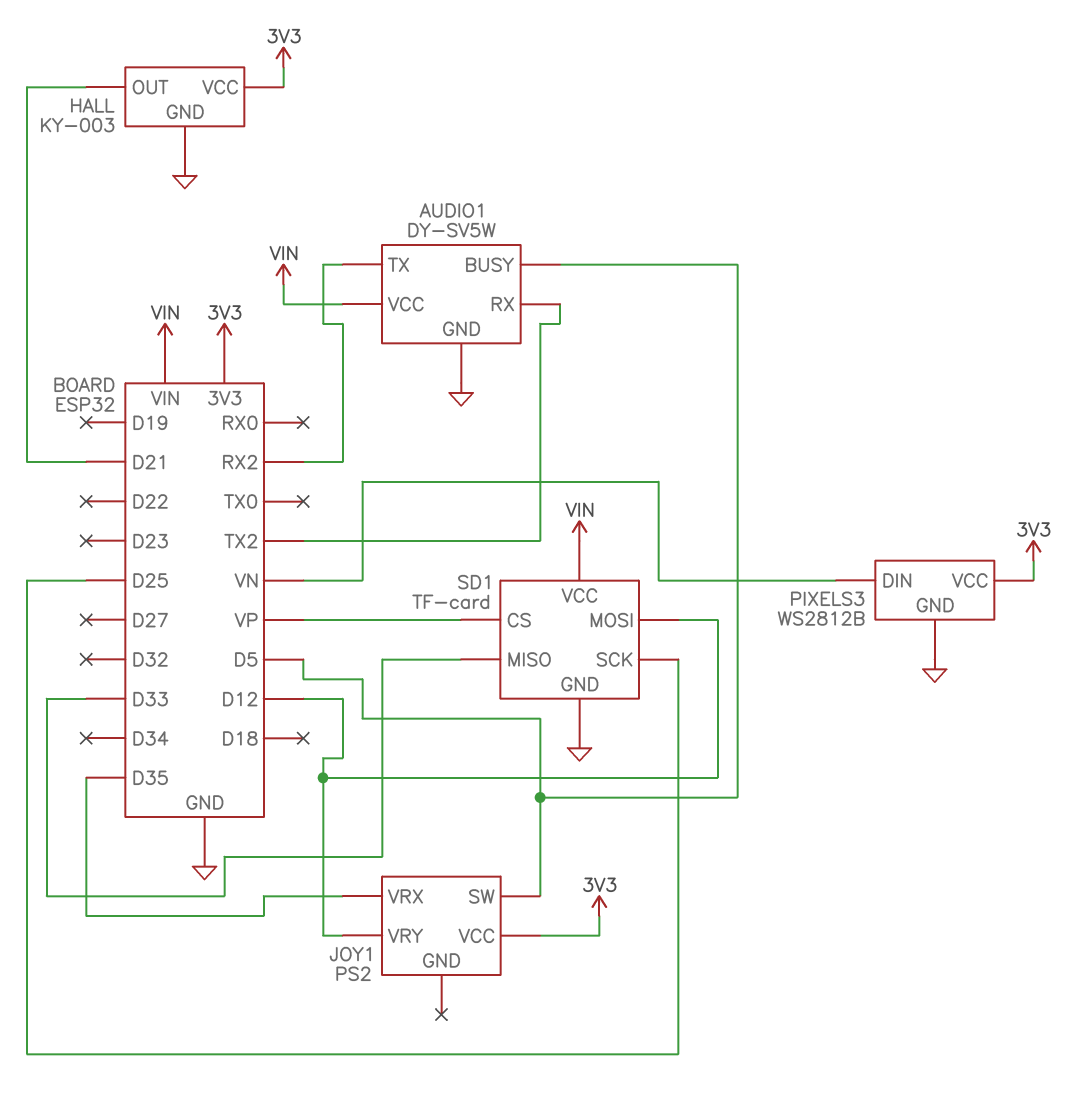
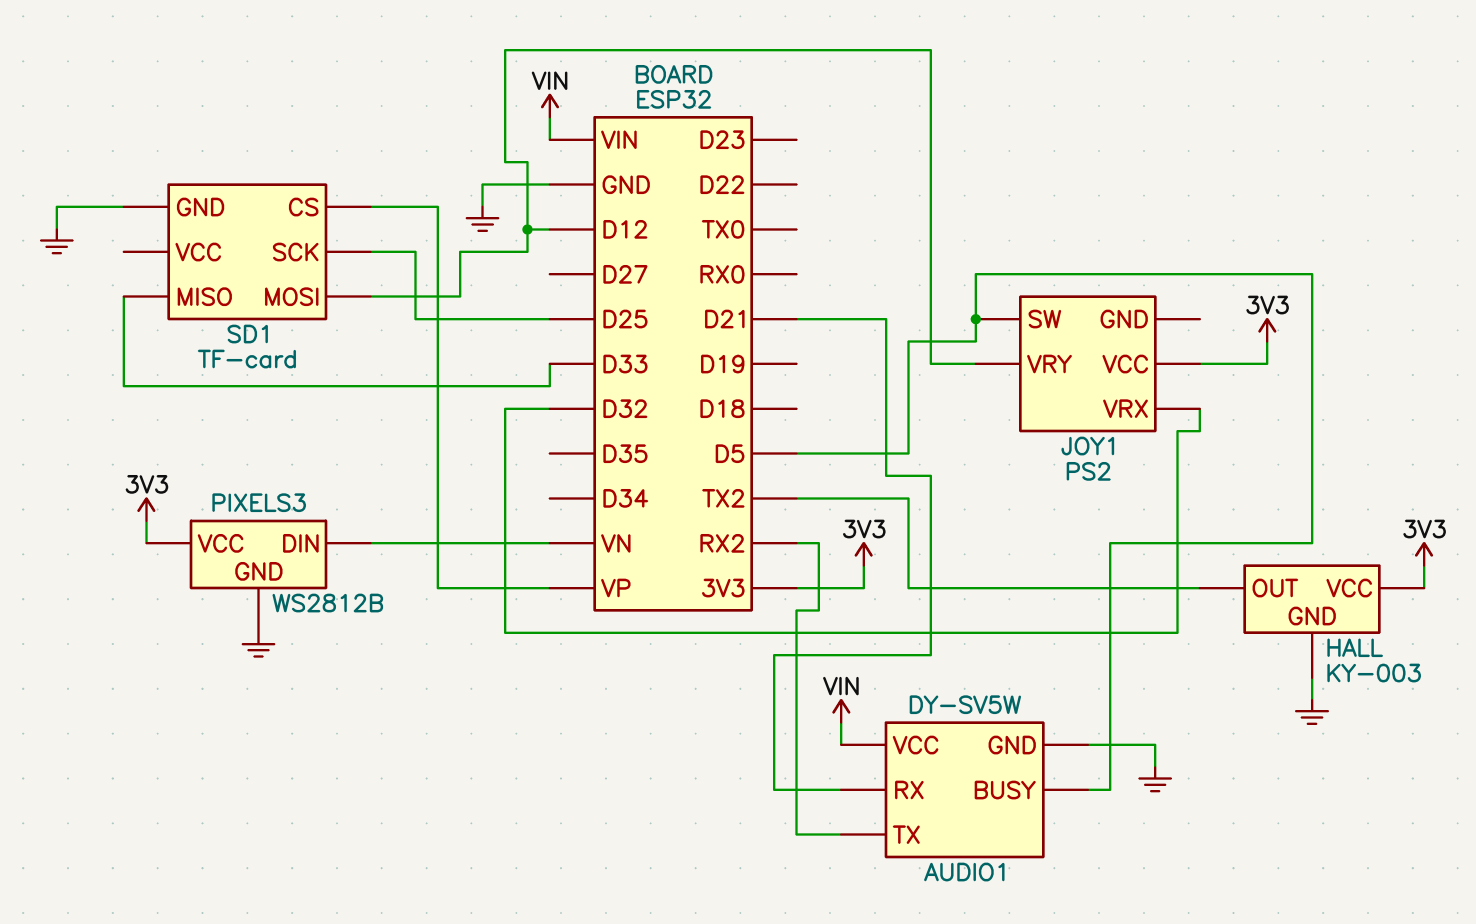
AUDIO1 pin RX: TX2 -> D21
HALL pin OUT: D21 -> TX2
JOY1 pin VRX: D35 -> D32
SD1 pin VCC: VIN -> none

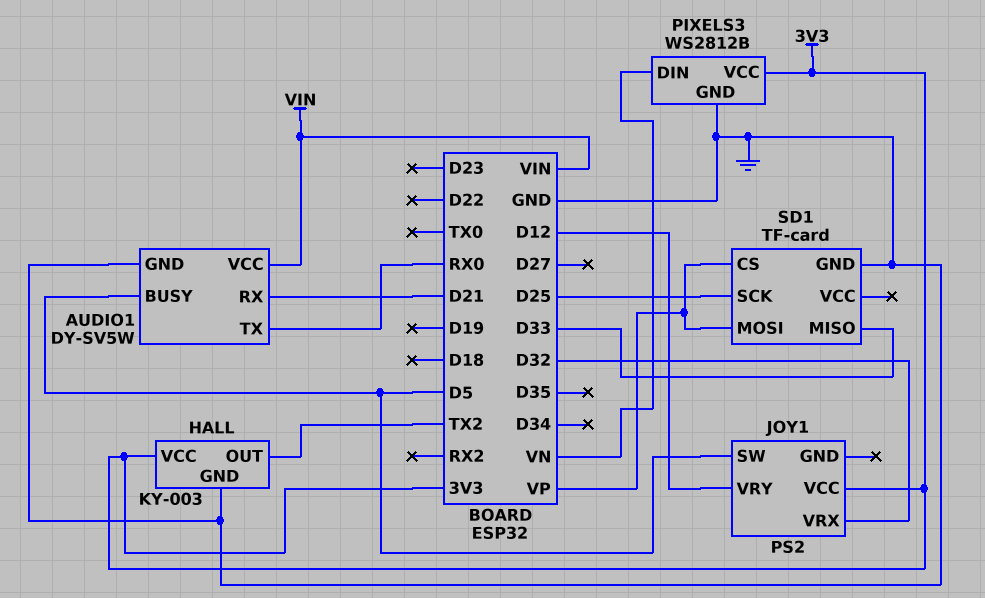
AUDIO1 pin TX: RX2 -> RX0
SD1 pin MOSI: D12 -> VP

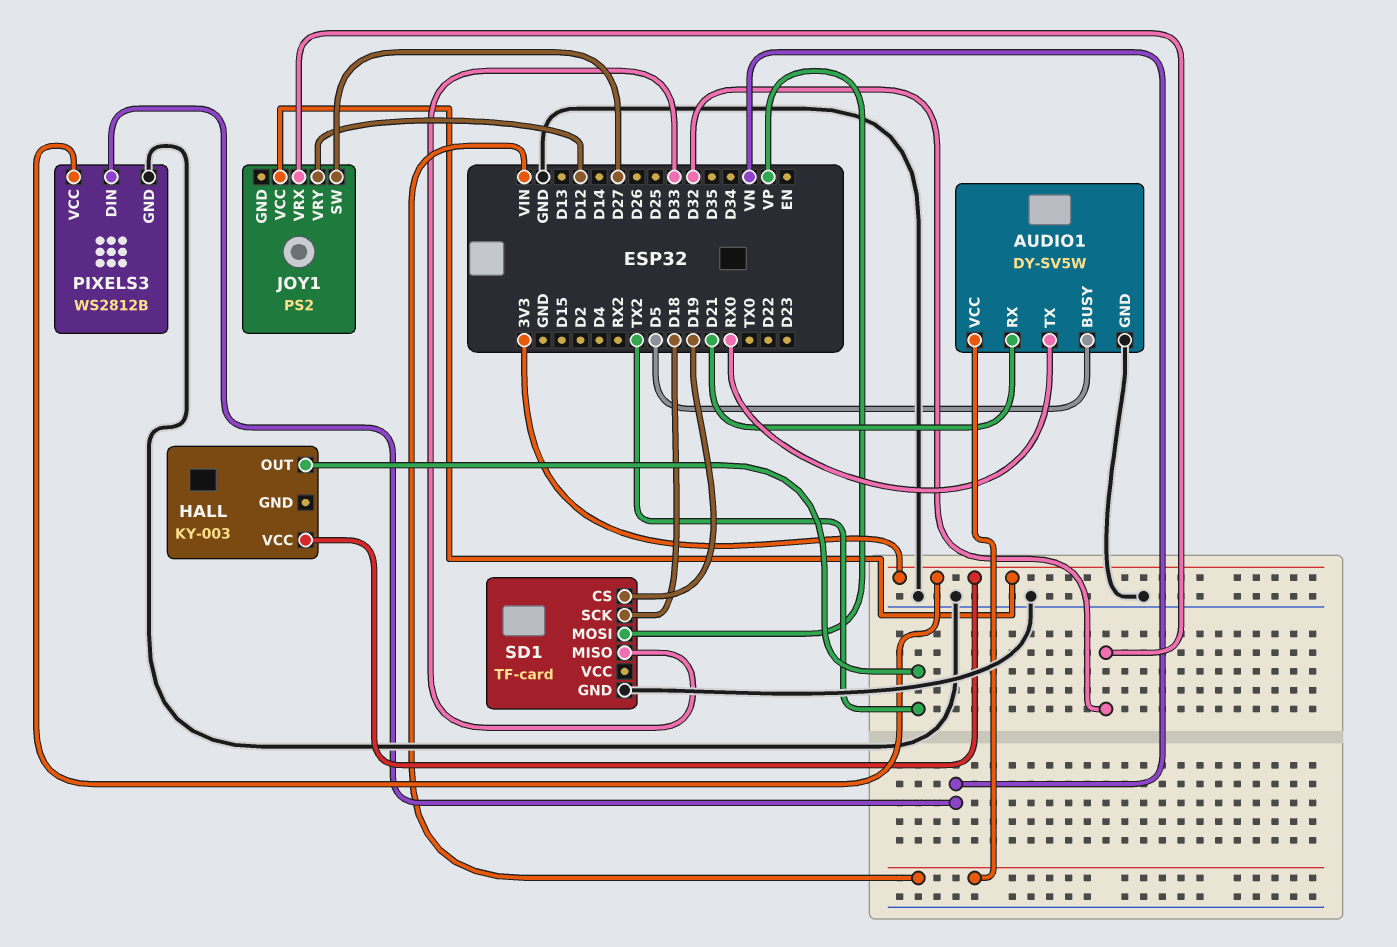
HALL pin GND: GND -> none
JOY1 pin SW: D5 -> D27
SD1 pin CS: VP -> D19
SD1 pin SCK: D25 -> D18

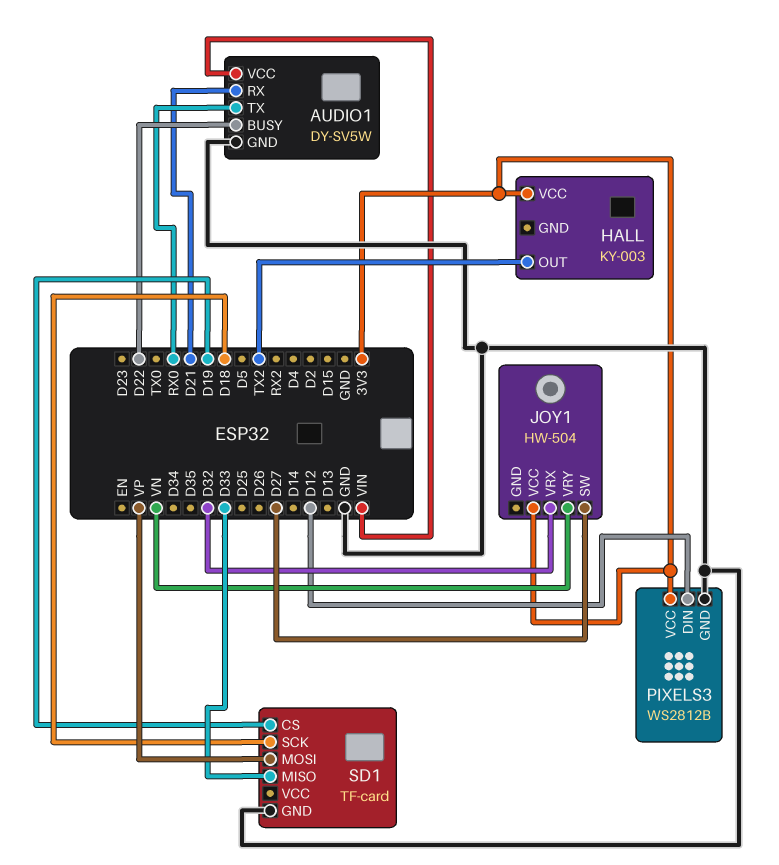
AUDIO1 pin BUSY: D5 -> D22
JOY1: PS2 -> HW-504
JOY1 pin VRY: D12 -> VN
PIXELS3 pin DIN: VN -> D12

